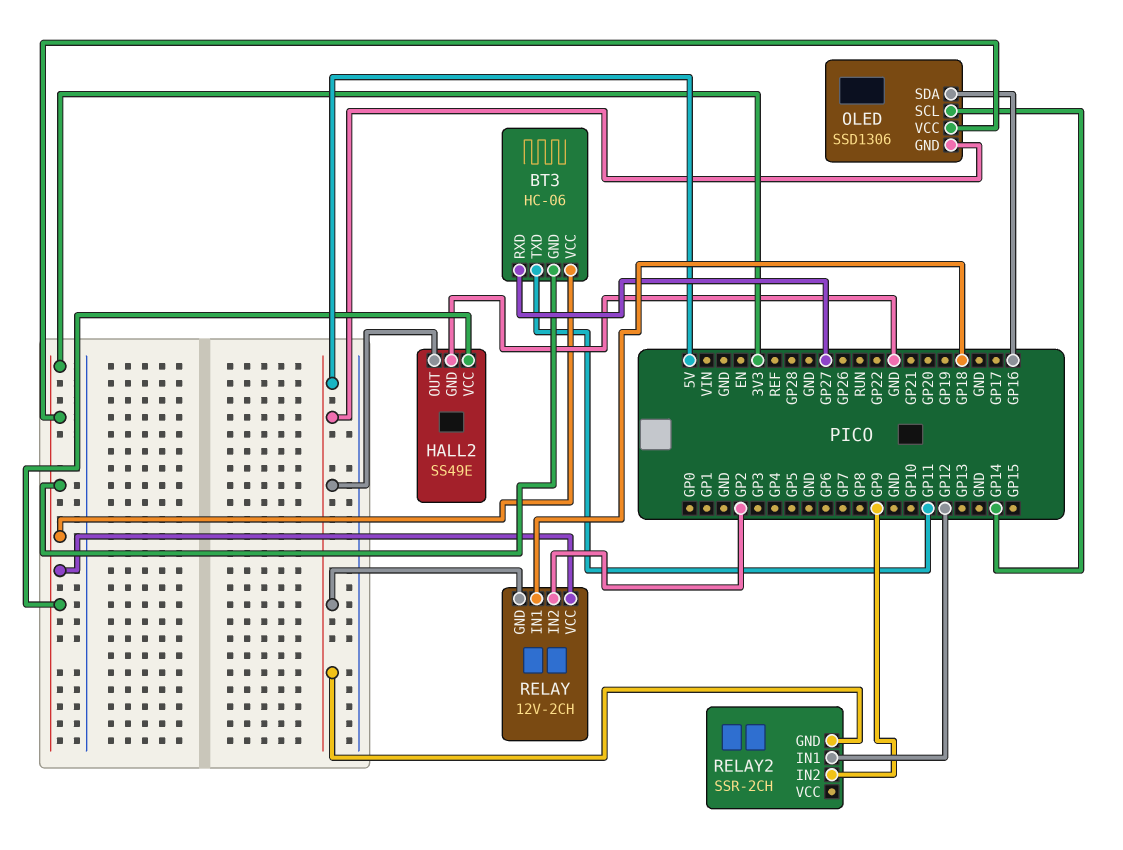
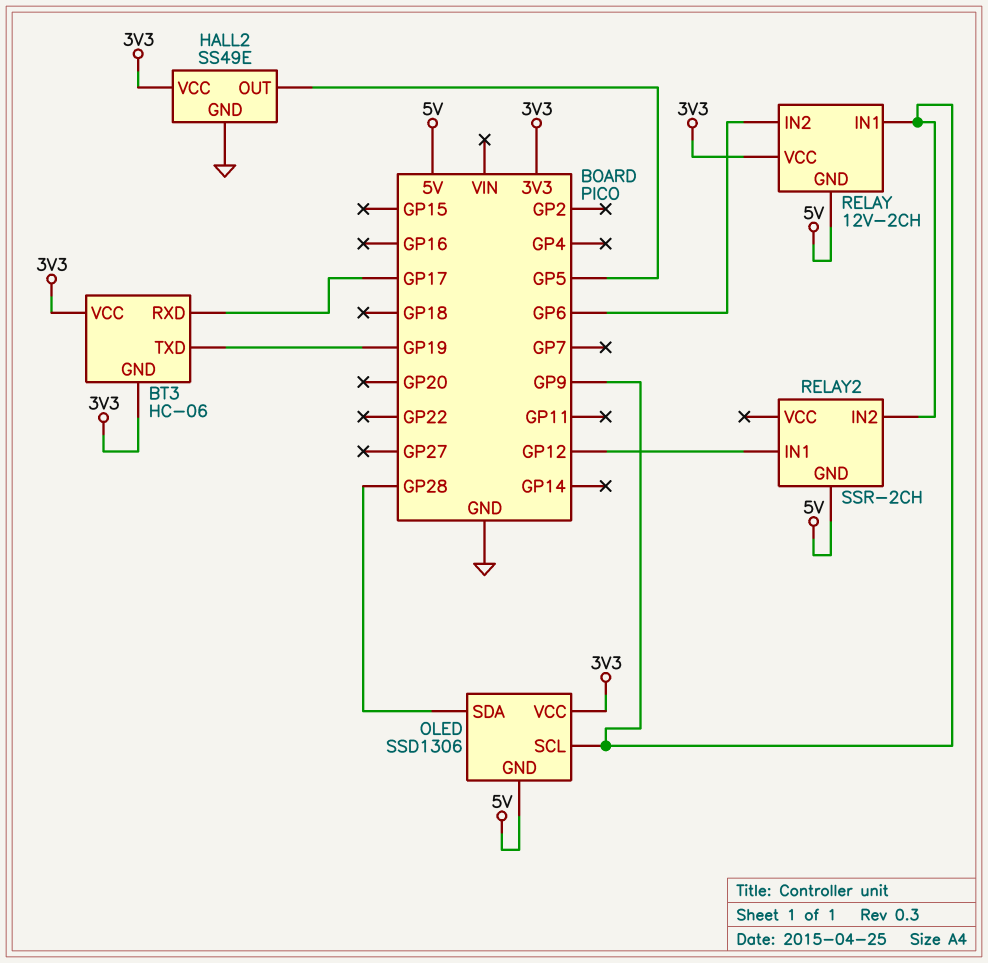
BT3 pin RXD: GP27 -> GP17
BT3 pin TXD: GP11 -> GP19
HALL2 pin OUT: 5V -> GP5
OLED pin SCL: GP14 -> GP9
OLED pin SDA: GP16 -> GP28
RELAY pin IN1: GP18 -> GP9
RELAY pin IN2: GP2 -> GP6

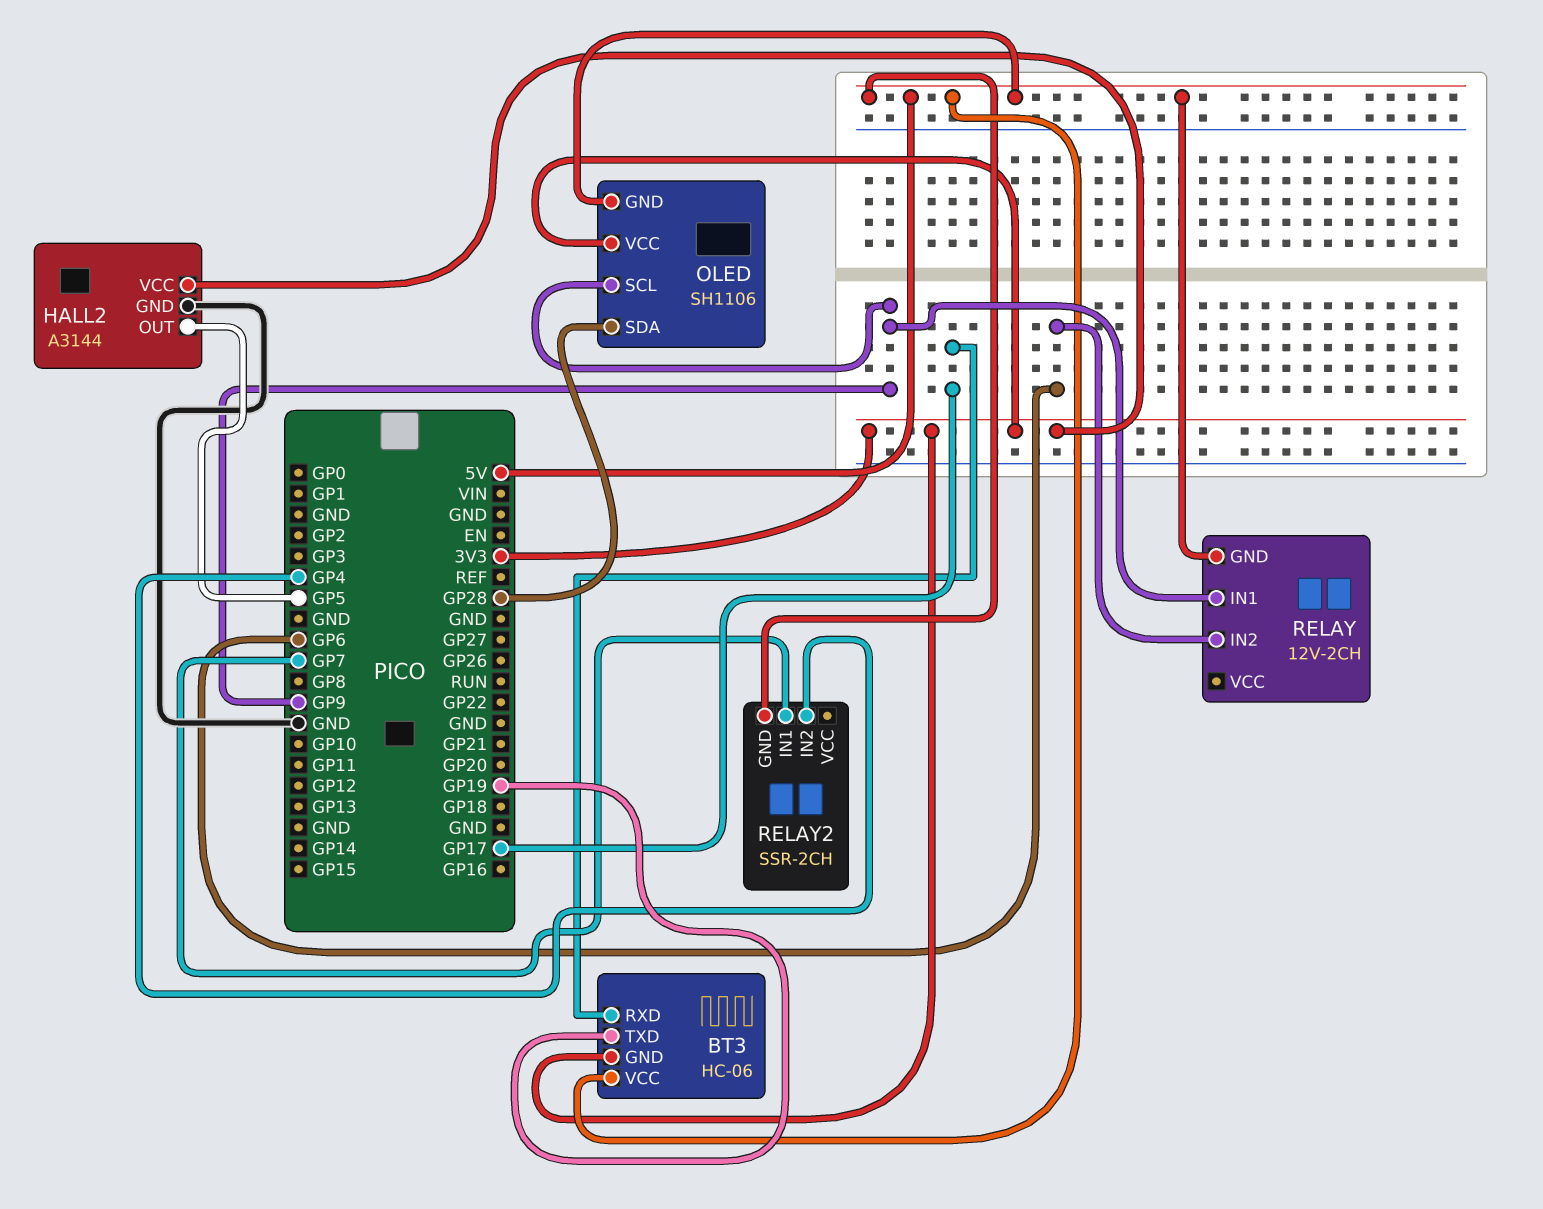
BT3 pin VCC: 3V3 -> 5V
HALL2: SS49E -> A3144
OLED: SSD1306 -> SH1106
RELAY pin VCC: 3V3 -> none
RELAY2 pin IN1: GP12 -> GP7
RELAY2 pin IN2: GP9 -> GP4

